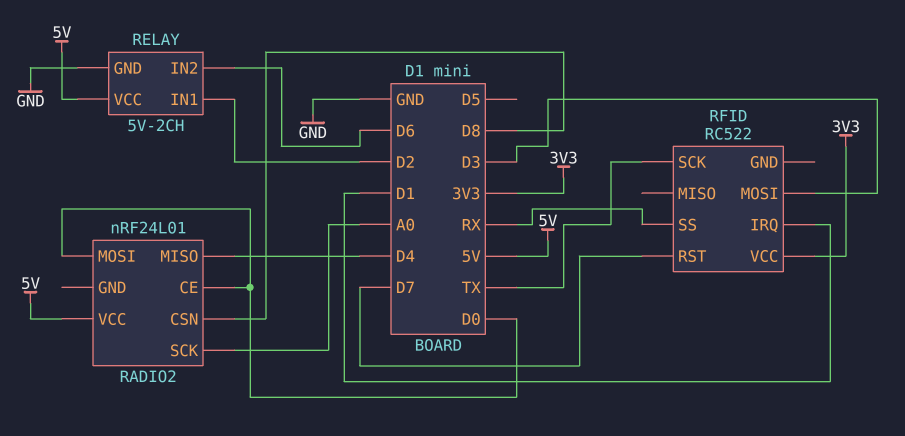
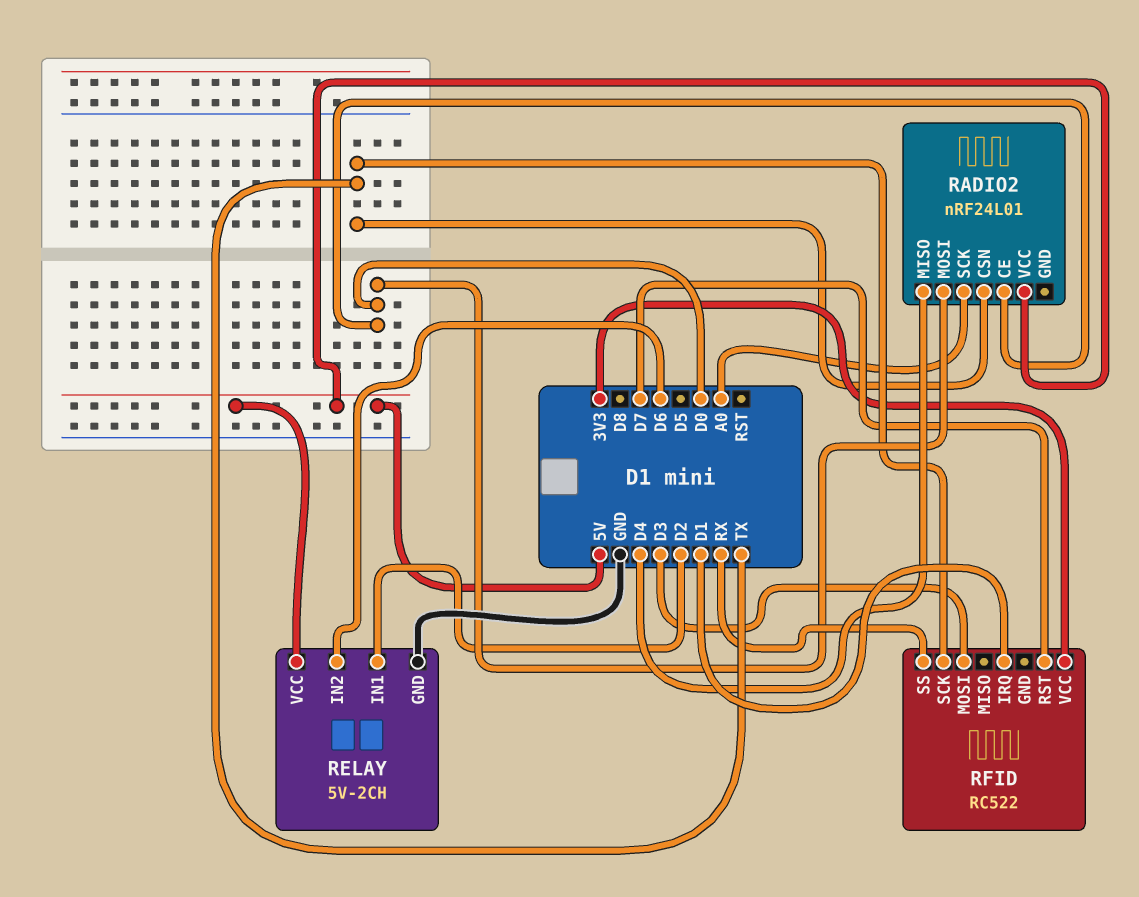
RADIO2 pin CSN: D8 -> TX

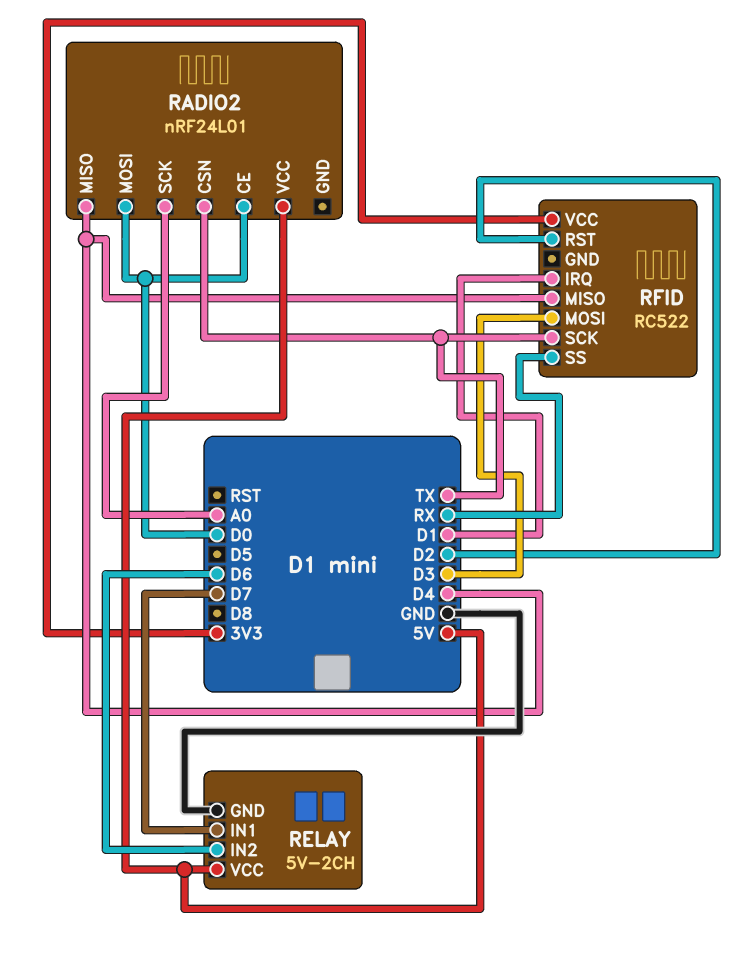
RELAY pin IN1: D2 -> D7
RFID pin MISO: none -> D4
RFID pin RST: D7 -> D2

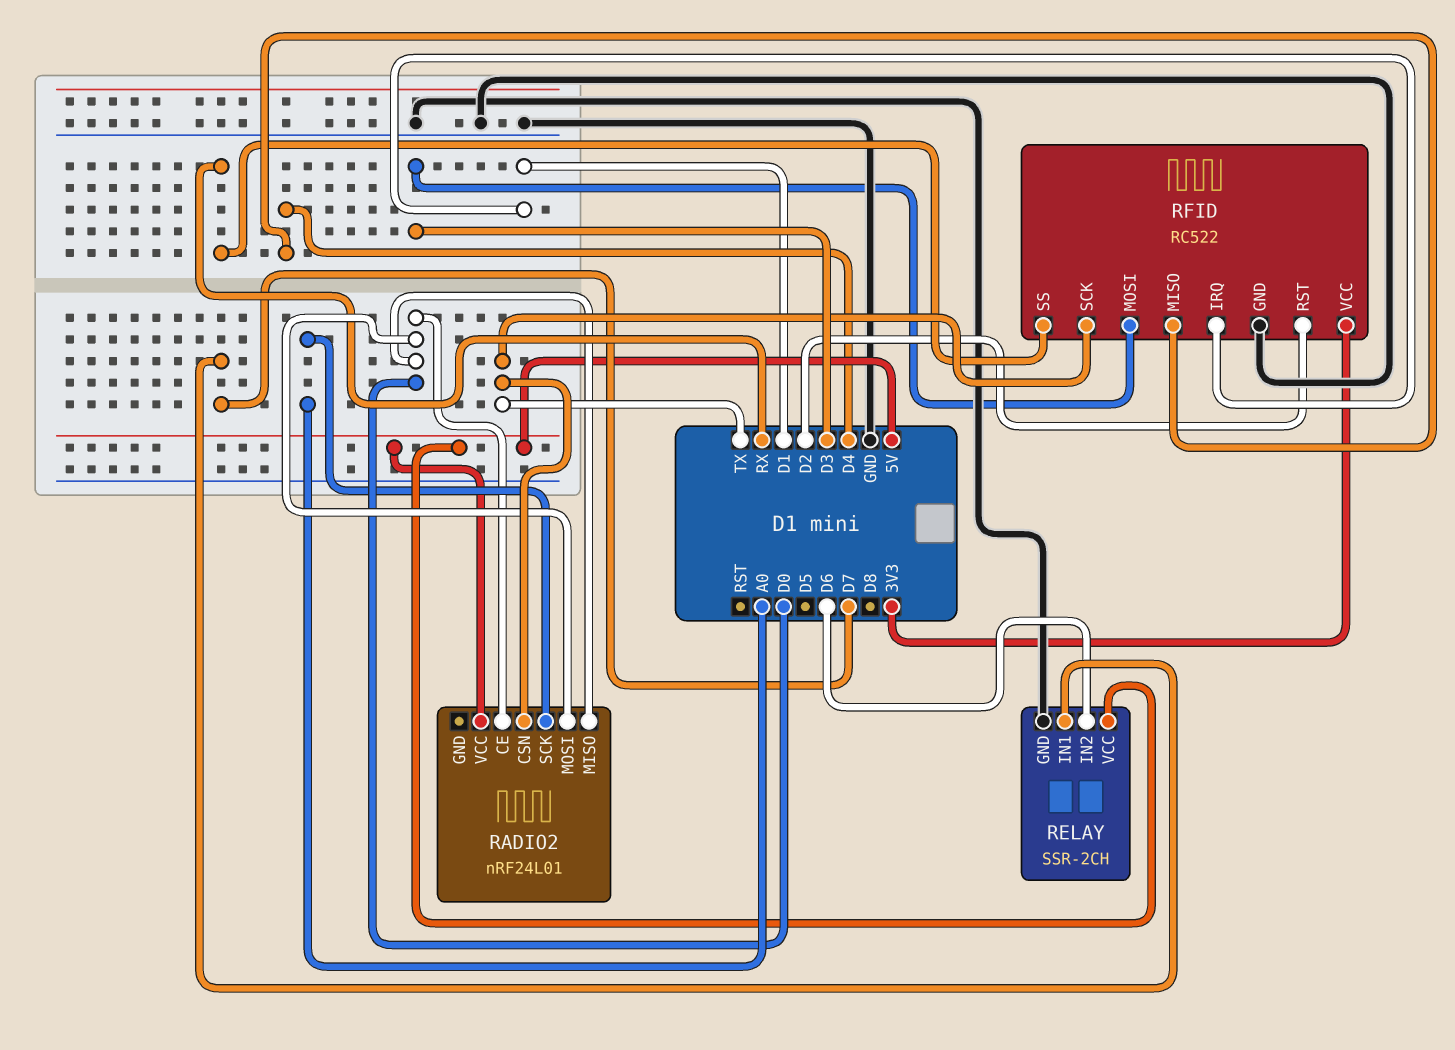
RADIO2 pin MISO: D4 -> D0
RELAY: 5V-2CH -> SSR-2CH
RFID pin GND: none -> GND

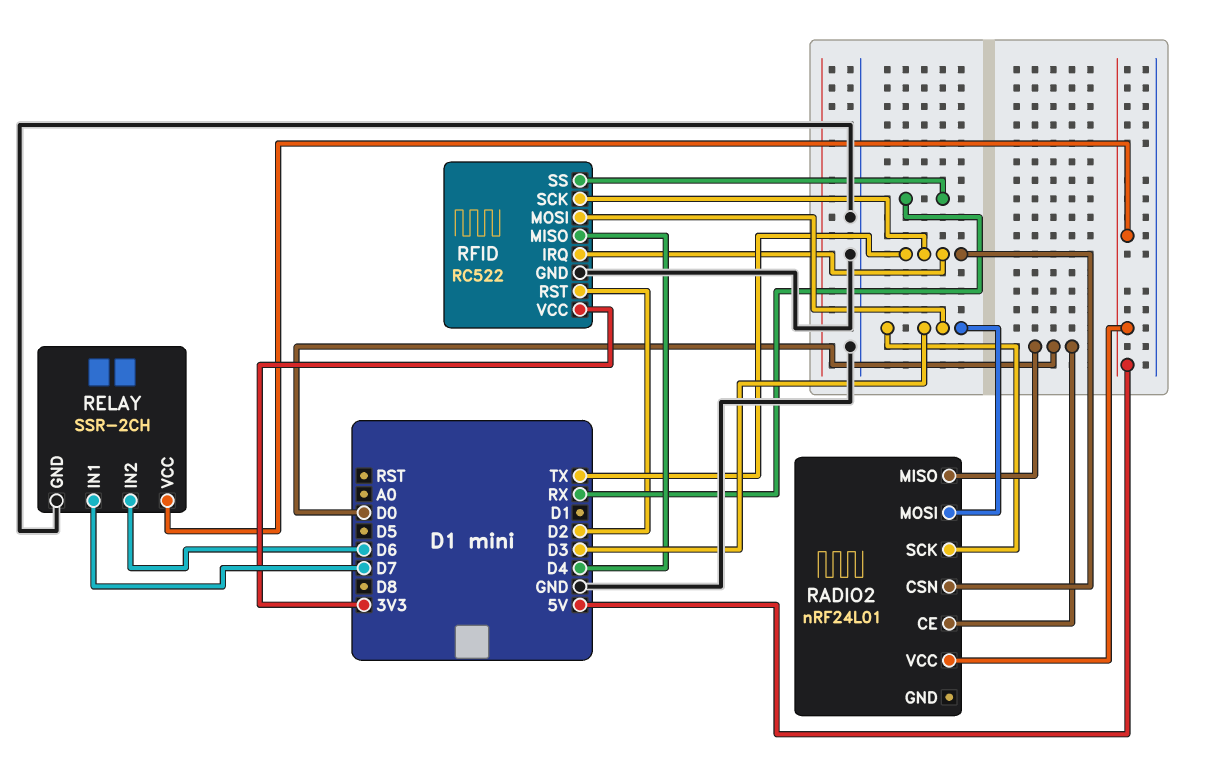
RADIO2 pin MOSI: D0 -> D3
RADIO2 pin SCK: A0 -> D3
RFID pin IRQ: D1 -> TX

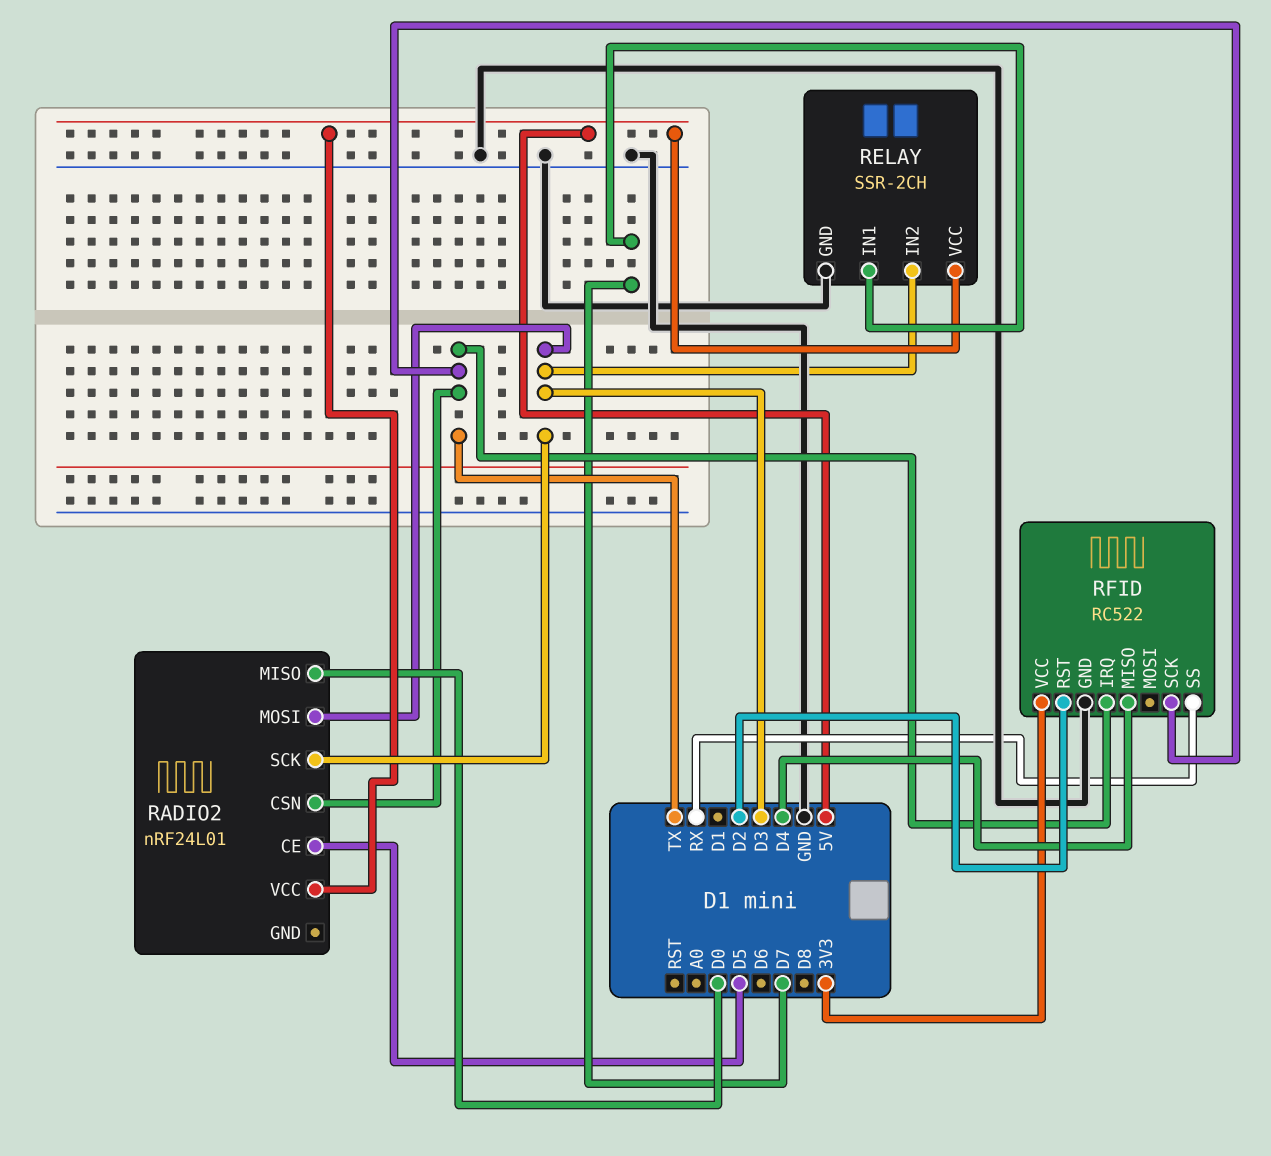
RADIO2 pin CE: D0 -> D5
RELAY pin IN2: D6 -> D3
RFID pin MOSI: D3 -> none

